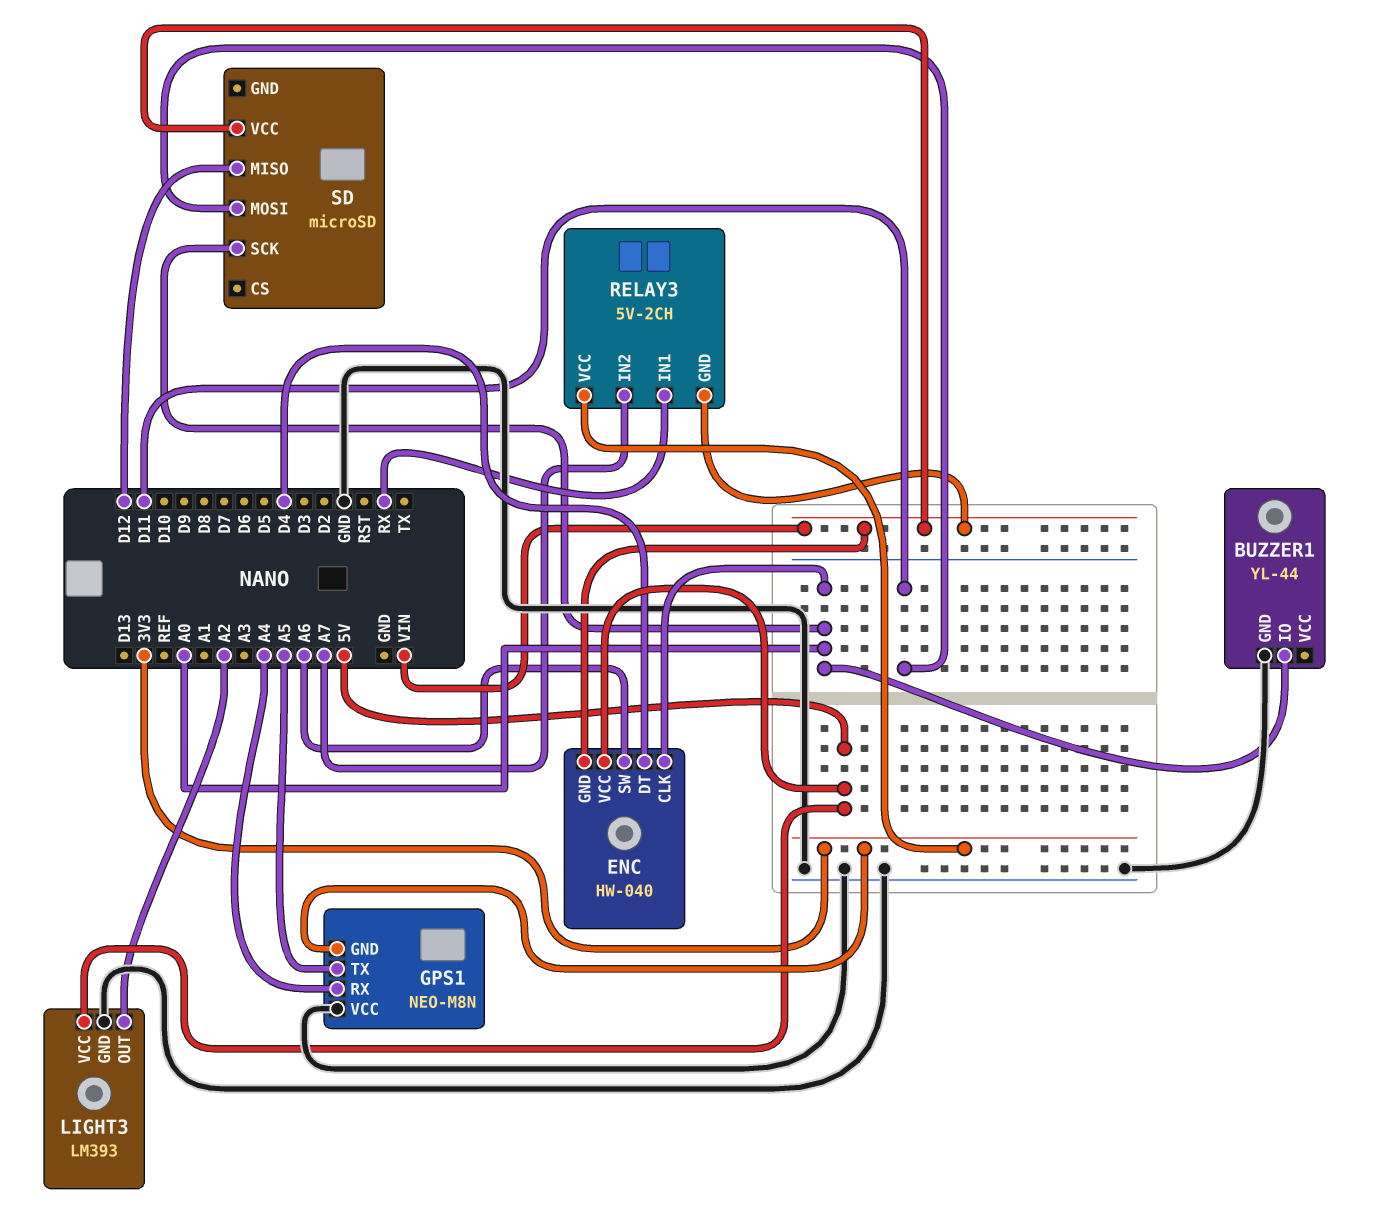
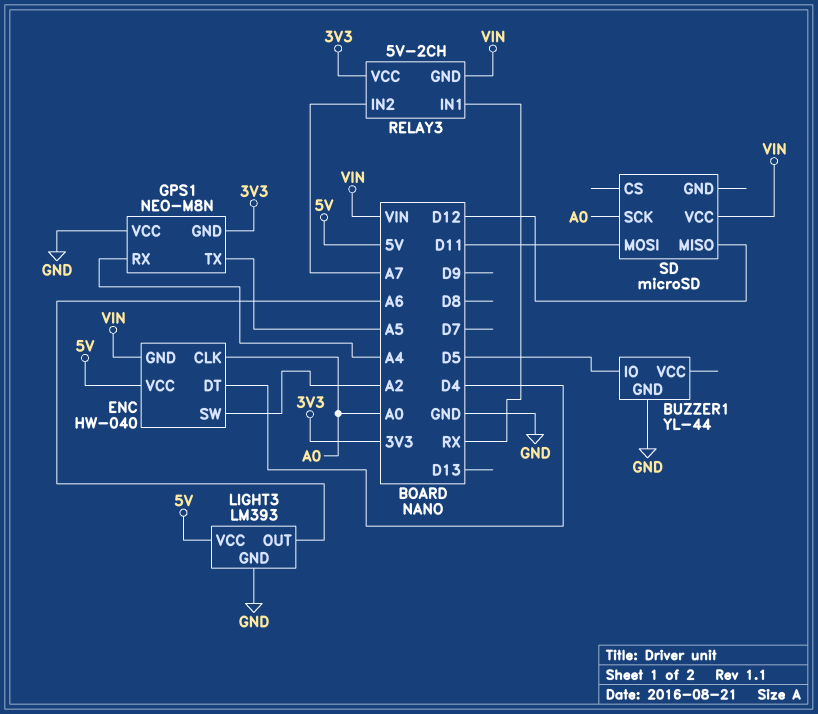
BUZZER1 pin IO: A0 -> D5
ENC pin SW: A6 -> A2
LIGHT3 pin OUT: A2 -> A6

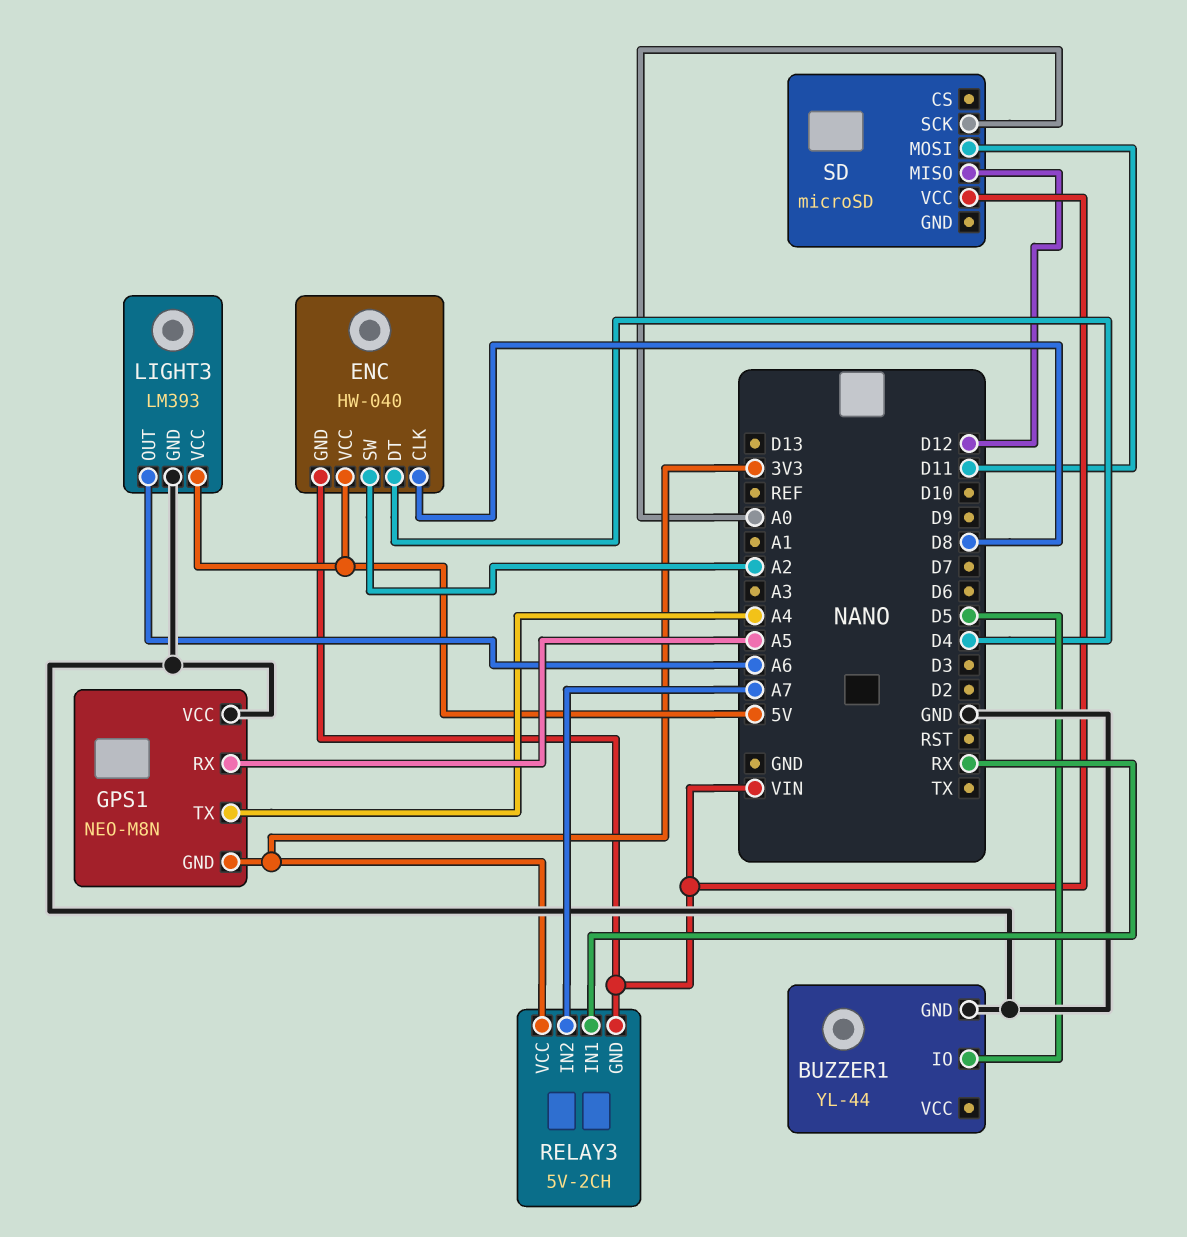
ENC pin CLK: A0 -> D8
GPS1 pin RX: A4 -> A5
GPS1 pin TX: A5 -> A4

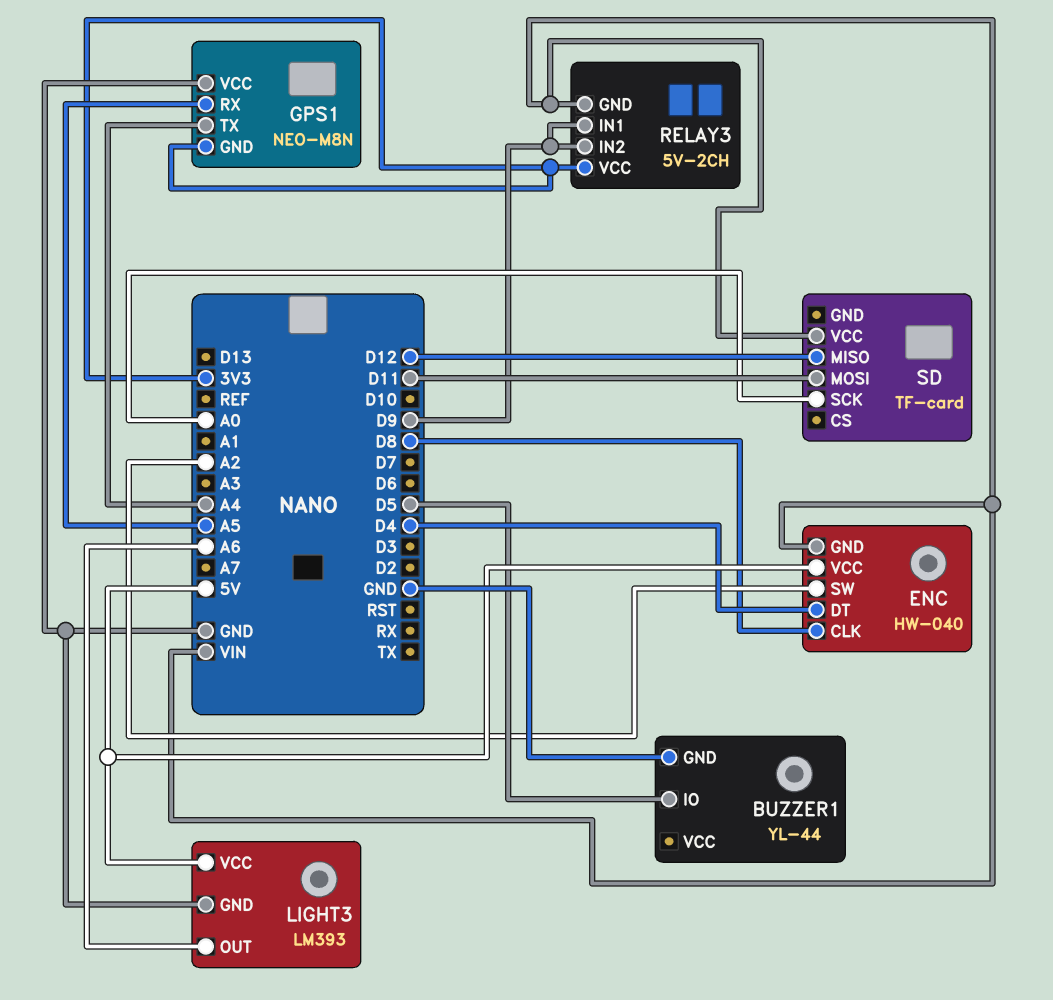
RELAY3 pin IN1: RX -> D9
RELAY3 pin IN2: A7 -> D9
SD: microSD -> TF-card

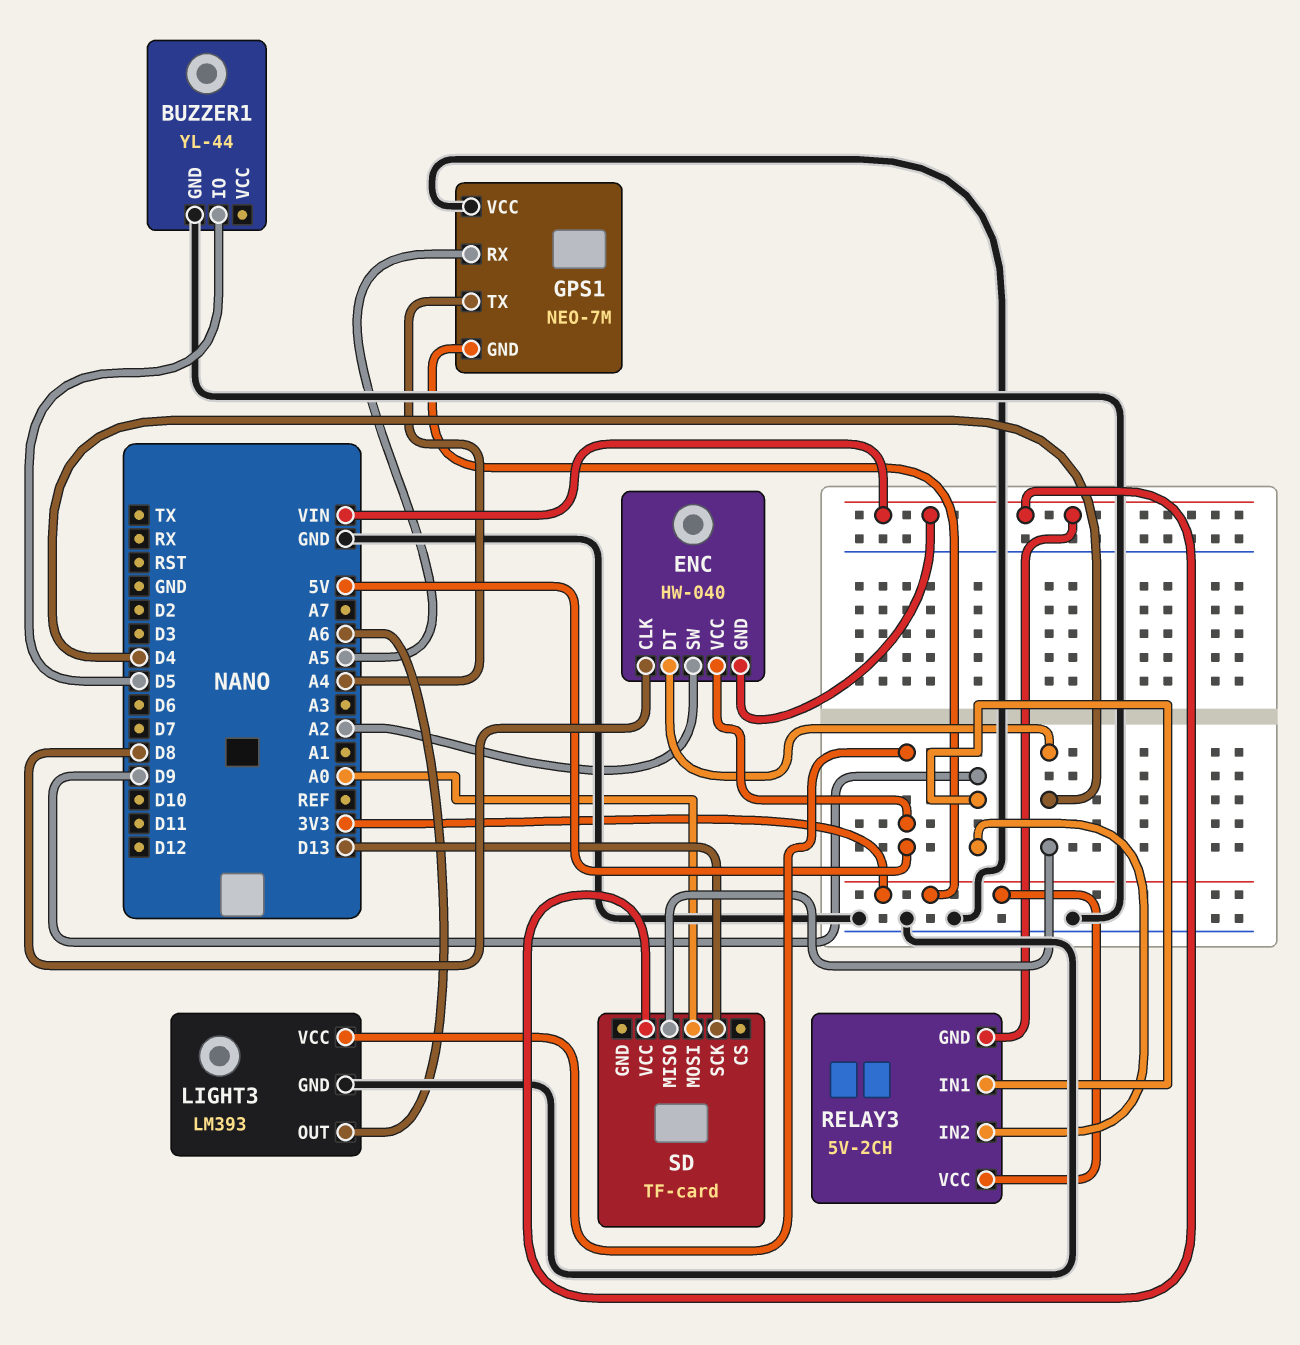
GPS1: NEO-M8N -> NEO-7M
SD pin MISO: D12 -> D4
SD pin MOSI: D11 -> A0
SD pin SCK: A0 -> D13

